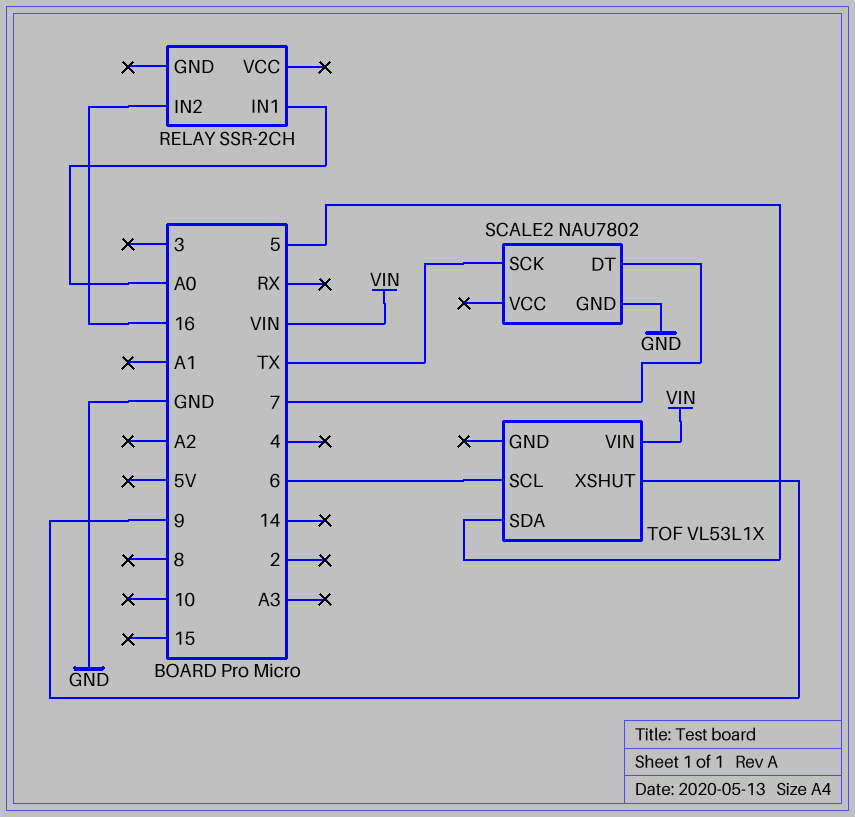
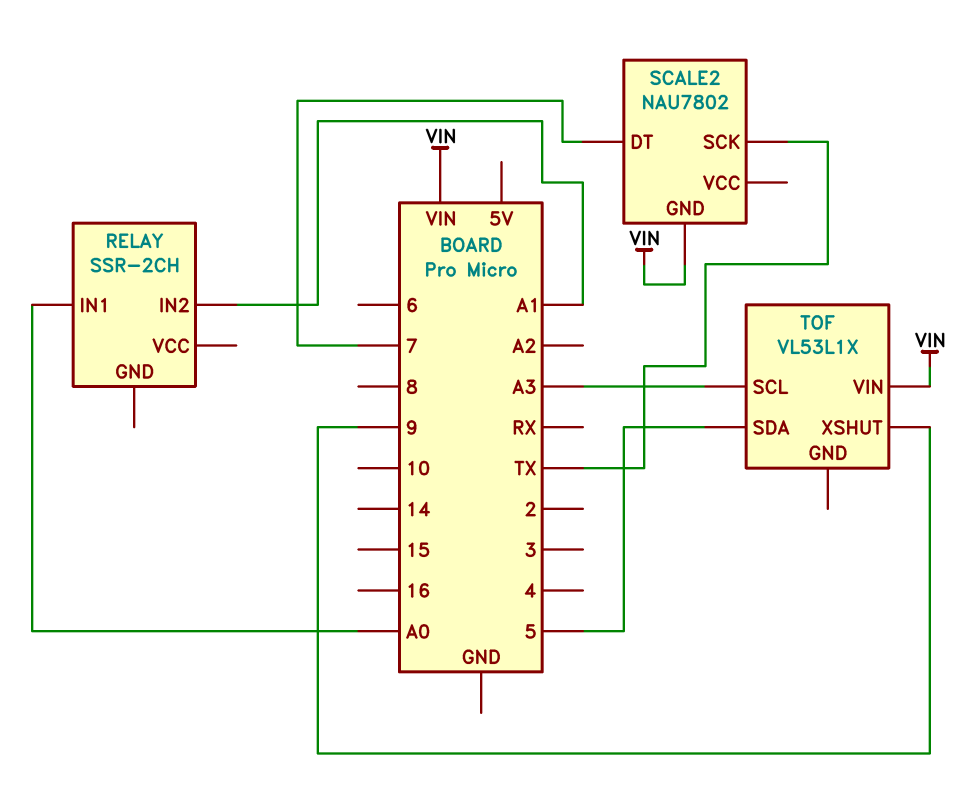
RELAY pin IN2: 16 -> A1
SCALE2 pin GND: GND -> VIN
TOF pin SCL: 6 -> A3

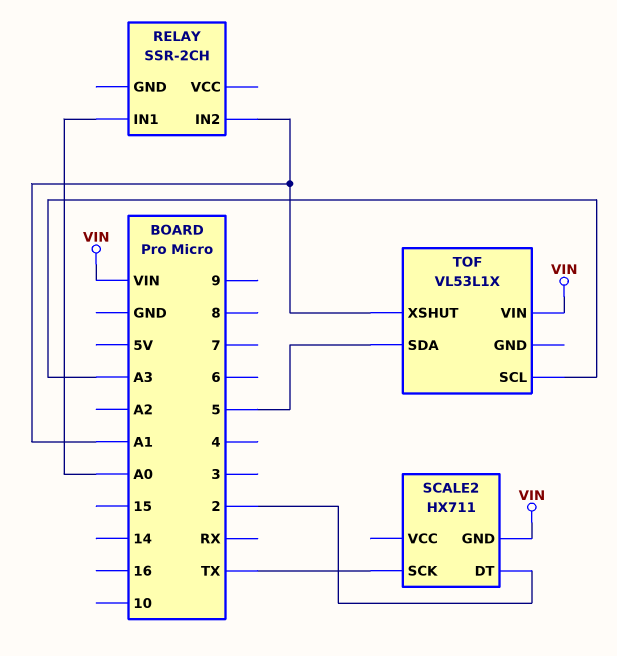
SCALE2: NAU7802 -> HX711
SCALE2 pin DT: 7 -> 2
TOF pin XSHUT: 9 -> A1

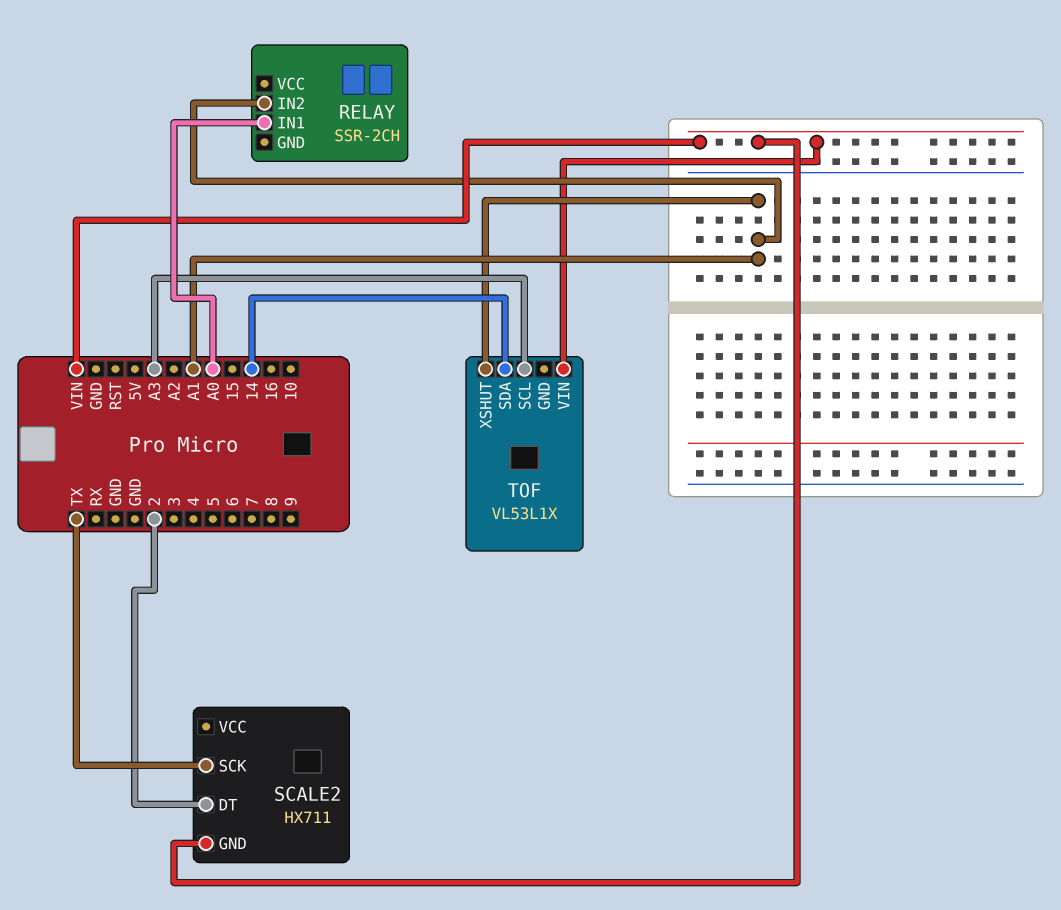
TOF pin SDA: 5 -> 14

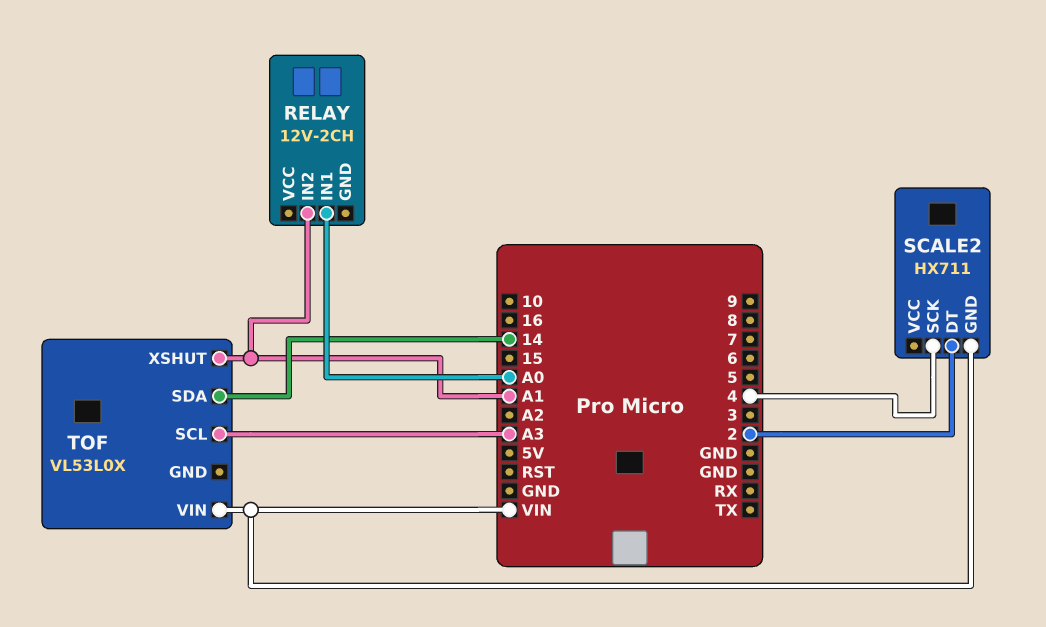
RELAY: SSR-2CH -> 12V-2CH
SCALE2 pin SCK: TX -> 4
TOF: VL53L1X -> VL53L0X

